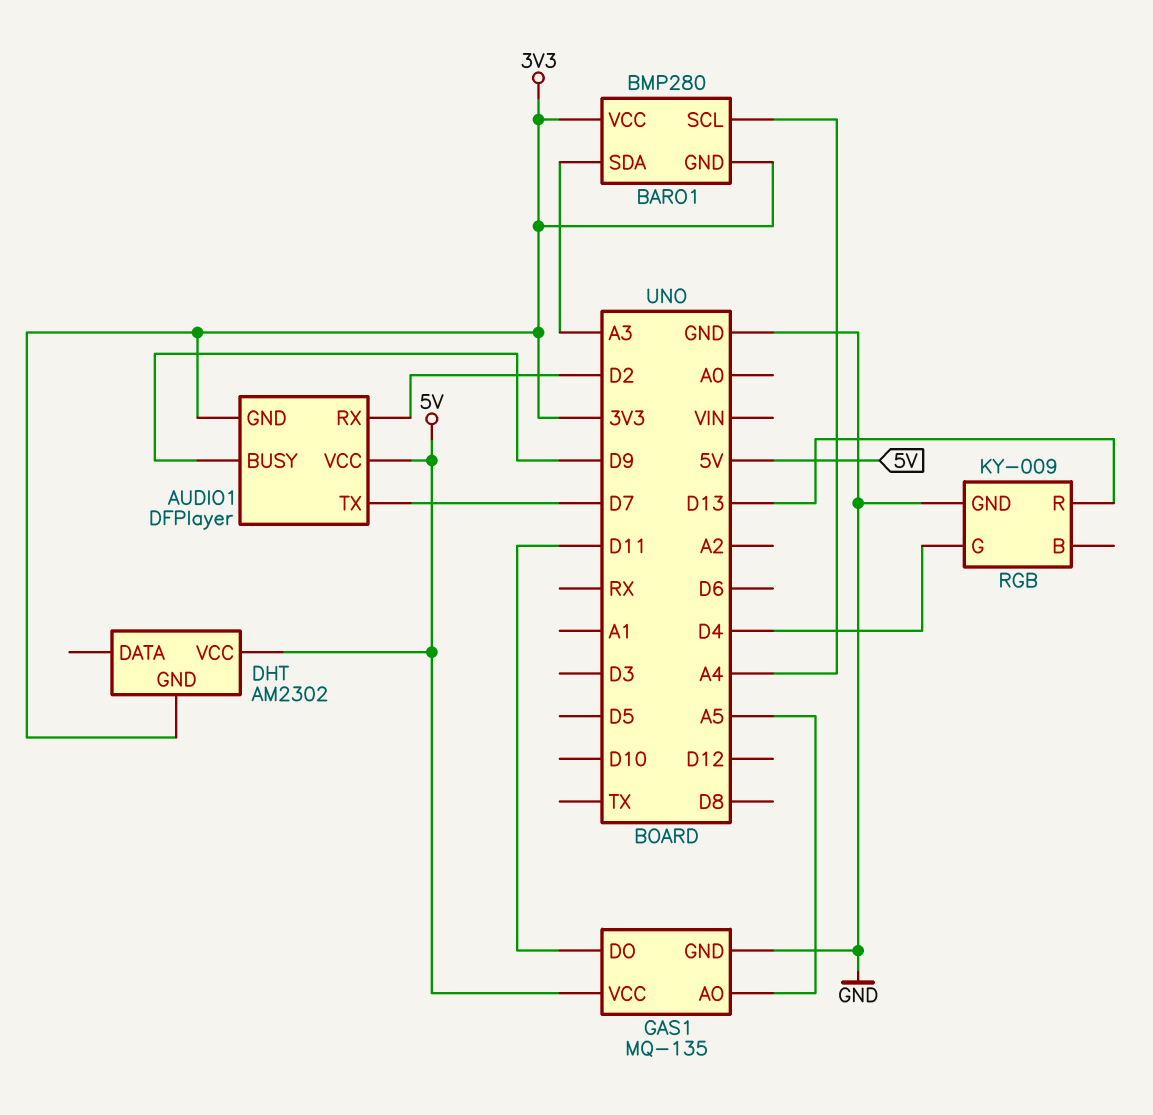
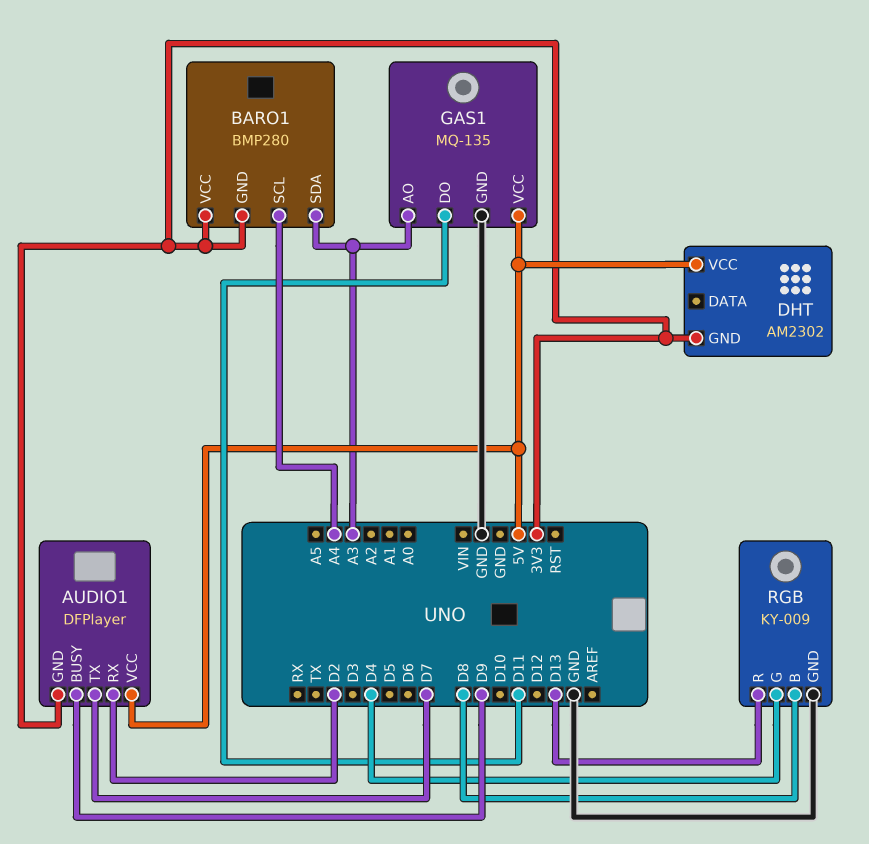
GAS1 pin AO: A5 -> A3
RGB pin B: none -> D8

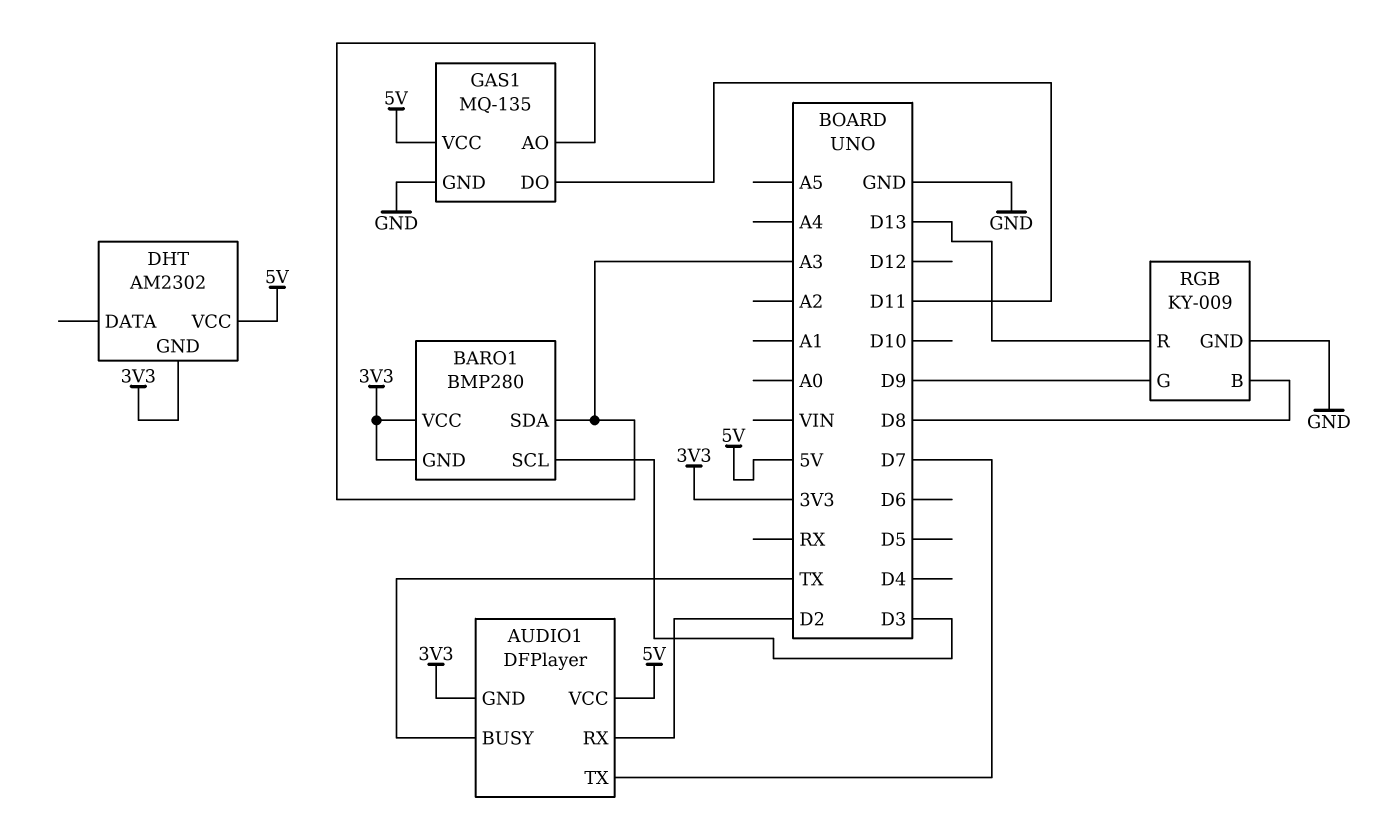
AUDIO1 pin BUSY: D9 -> TX
BARO1 pin SCL: A4 -> D3
RGB pin G: D4 -> D9

